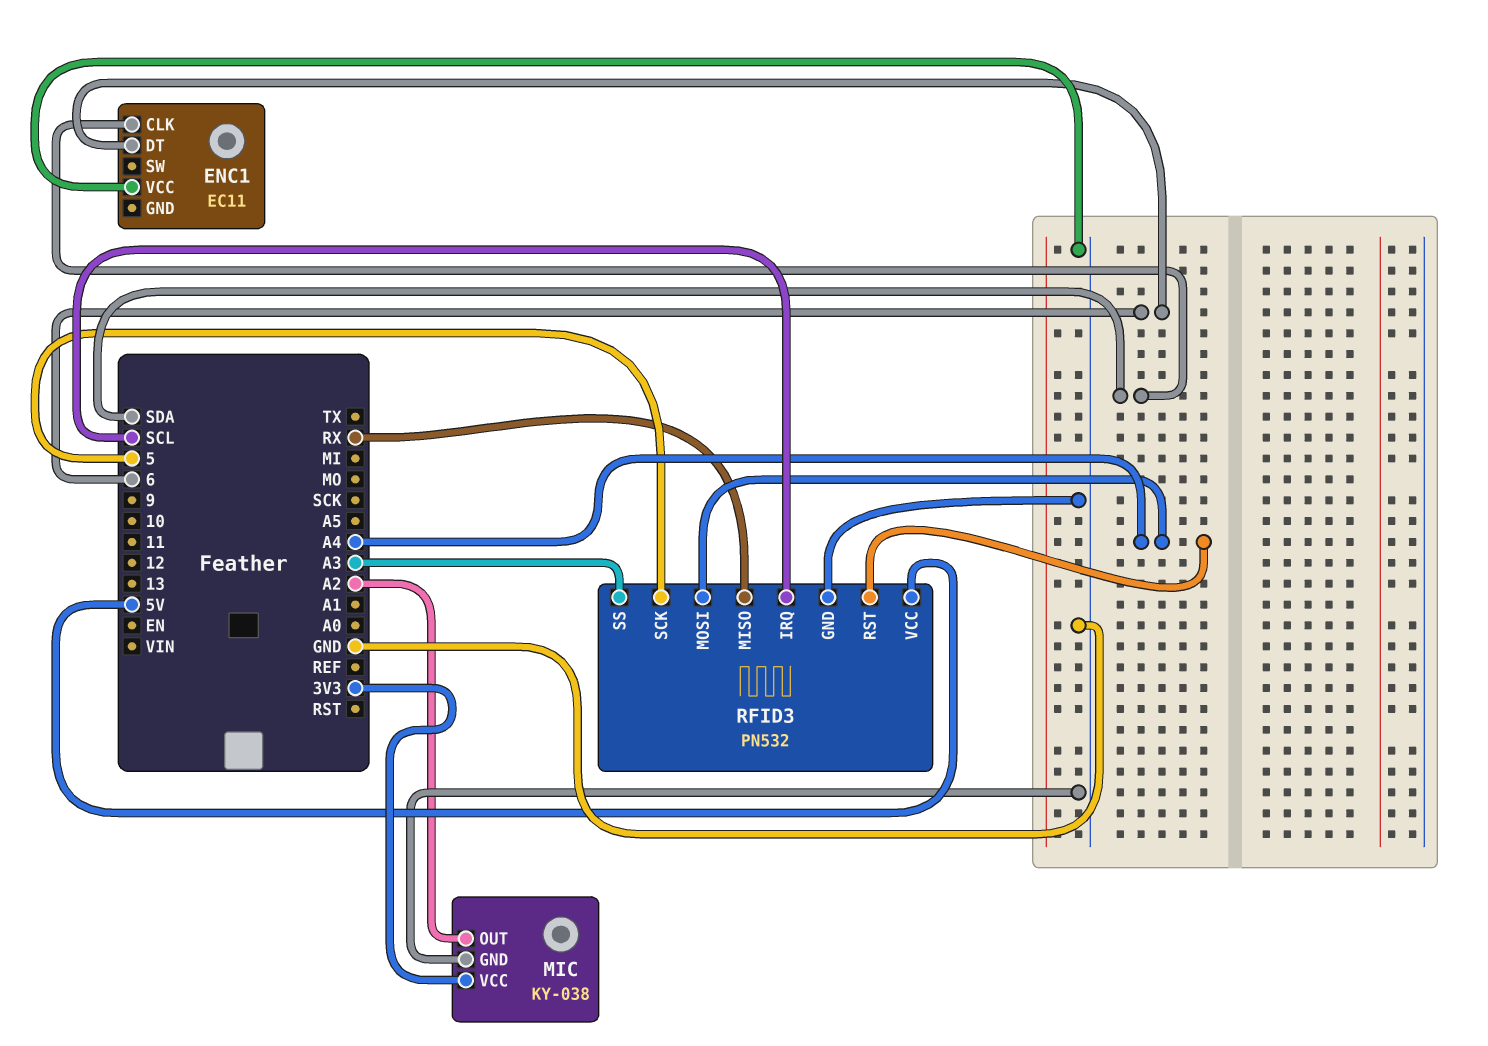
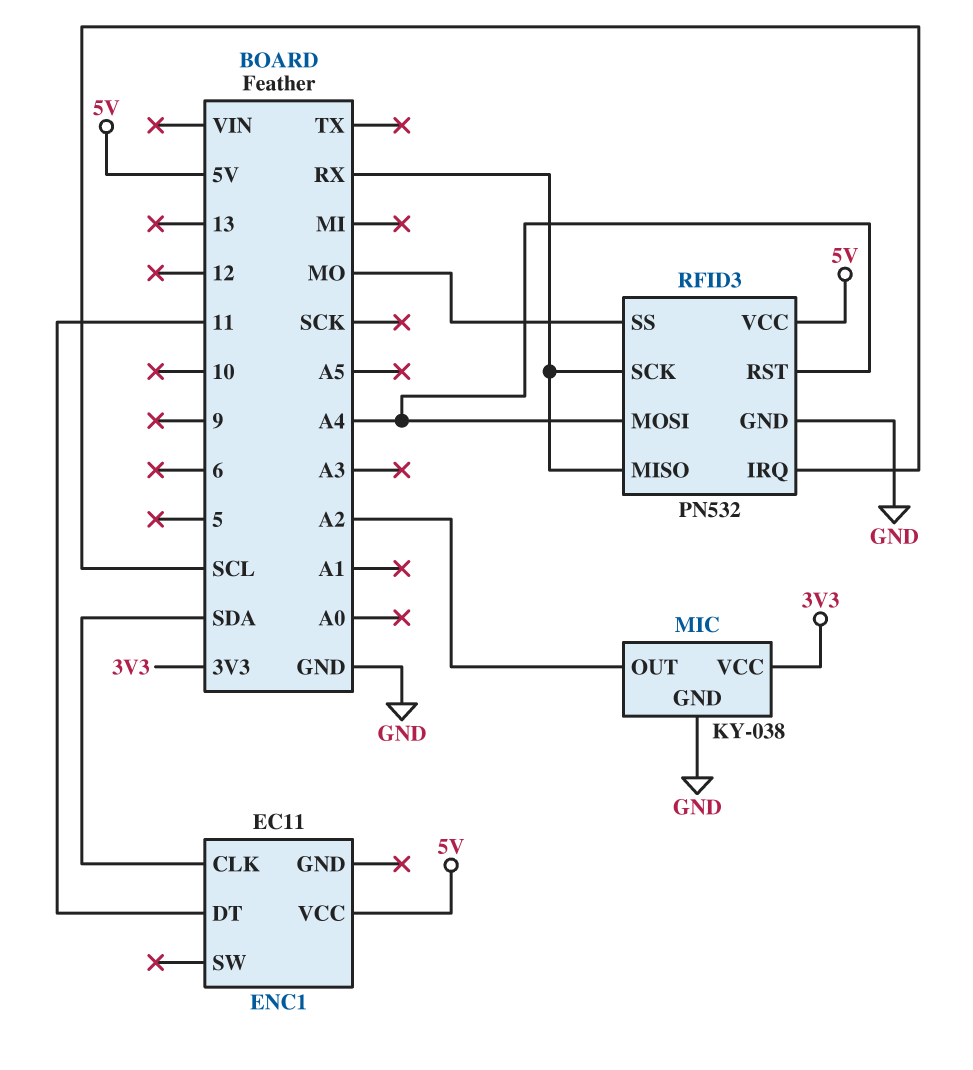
ENC1 pin DT: 6 -> 11
ENC1 pin VCC: GND -> 5V
RFID3 pin SCK: 5 -> RX
RFID3 pin SS: A3 -> MO

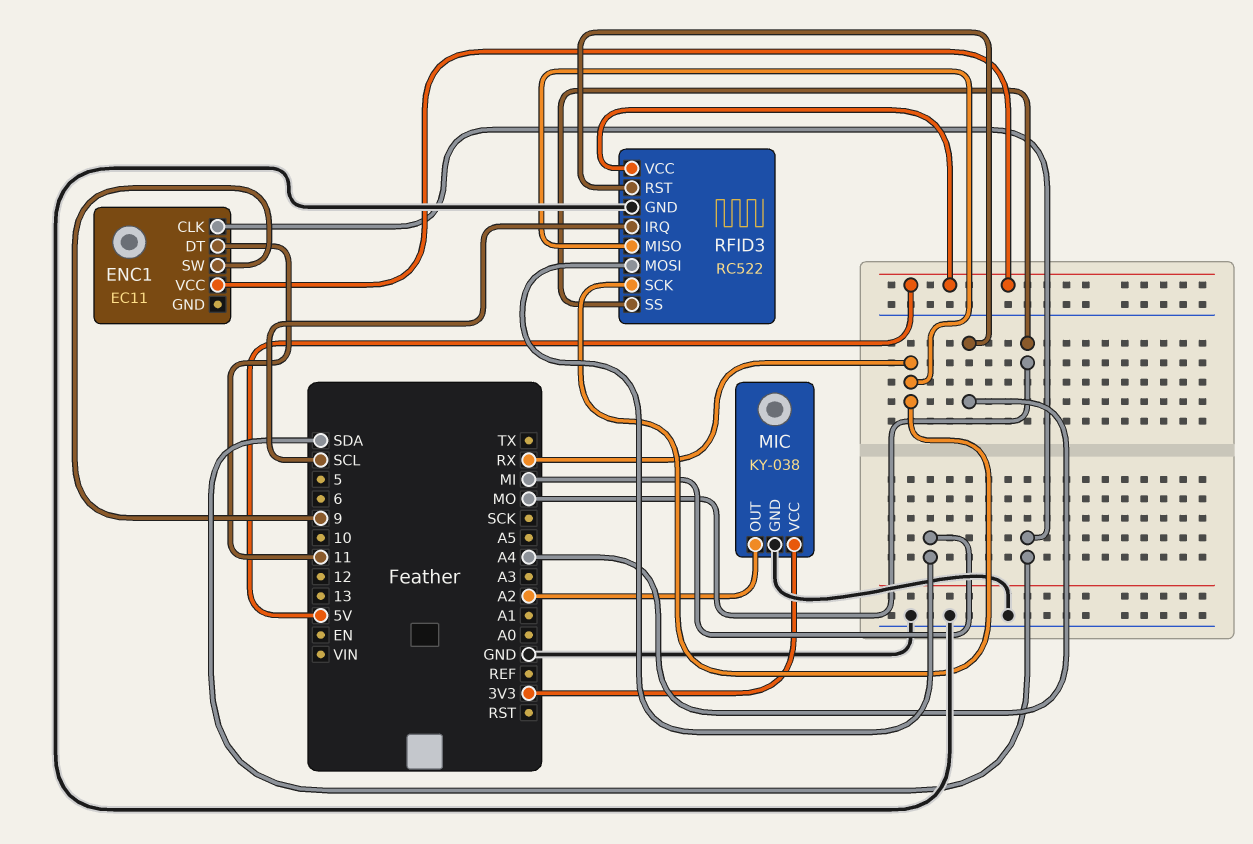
ENC1 pin SW: none -> 9
RFID3: PN532 -> RC522
RFID3 pin MOSI: A4 -> MI

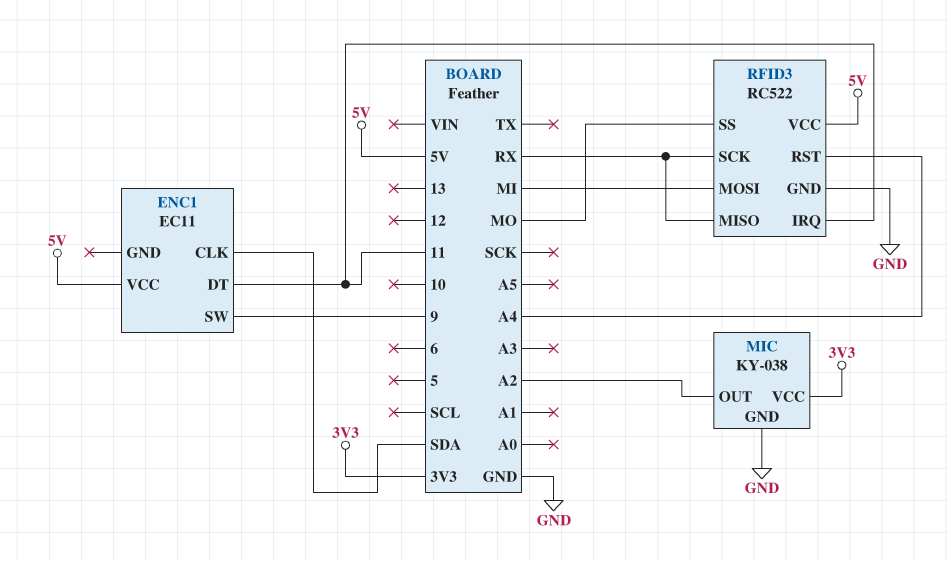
RFID3 pin IRQ: SCL -> 11

